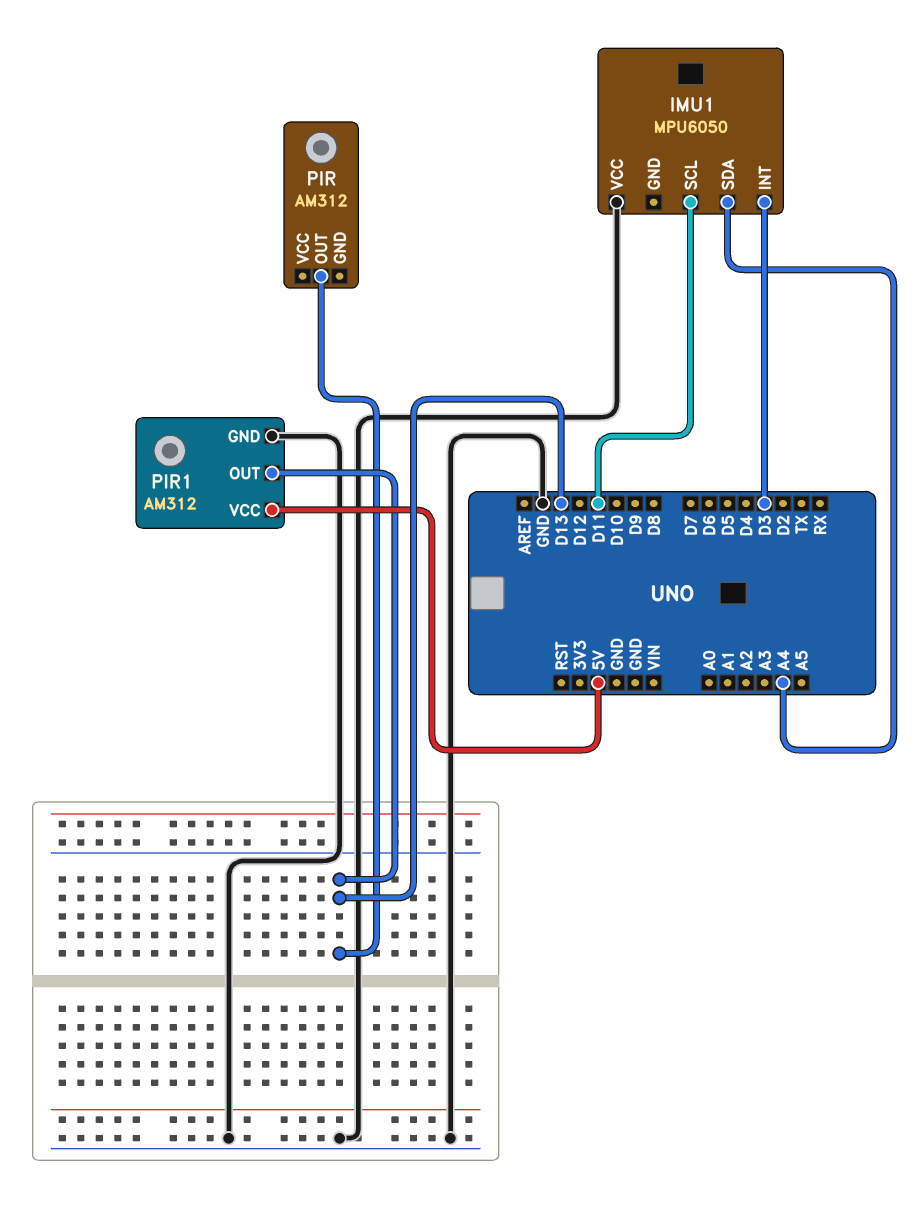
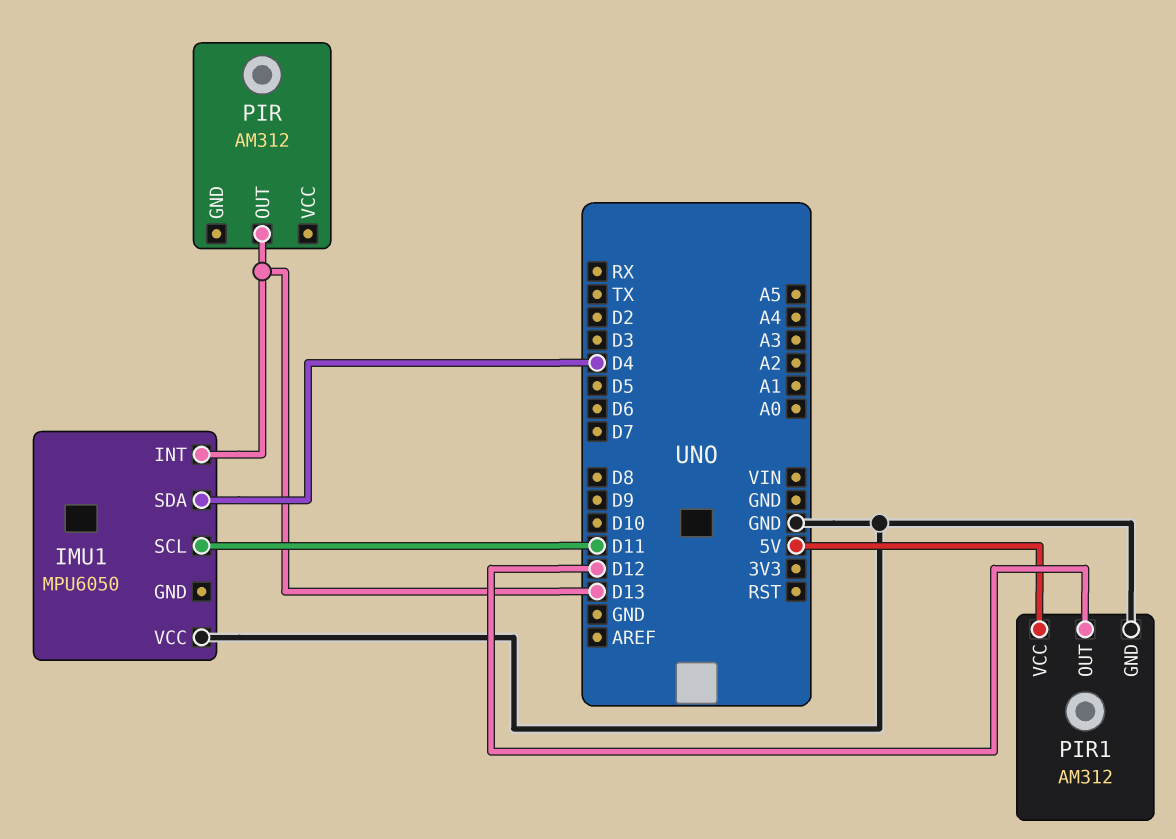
IMU1 pin INT: D3 -> D13
IMU1 pin SDA: A4 -> D4
PIR1 pin OUT: D13 -> D12

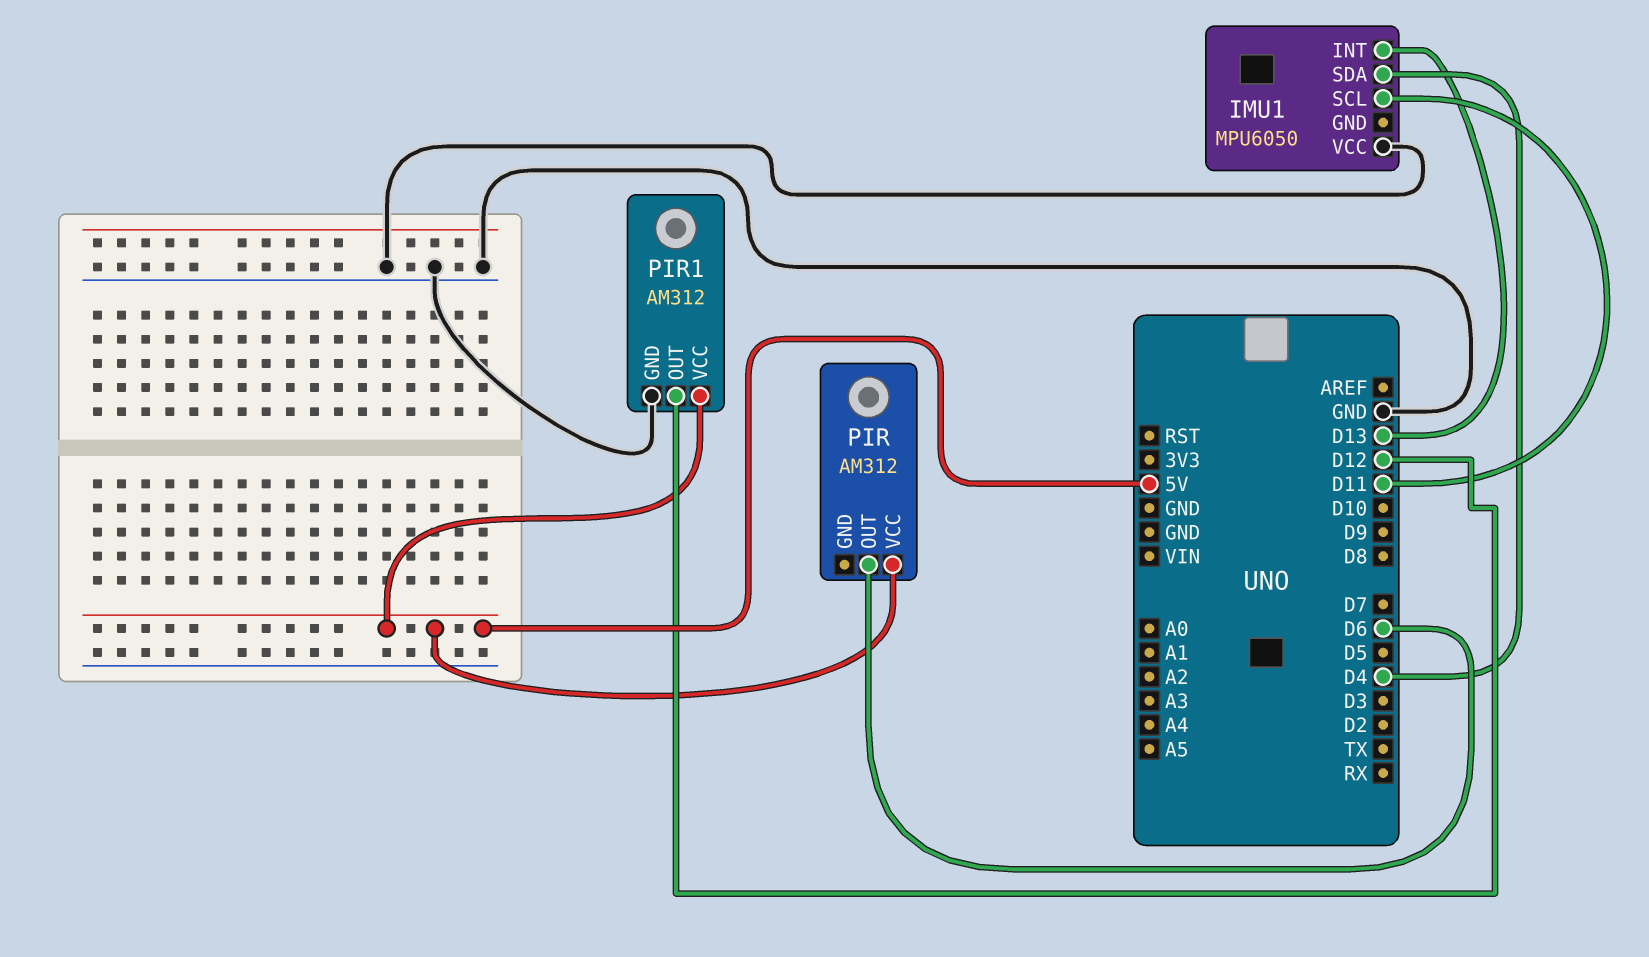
PIR pin OUT: D13 -> D6
PIR pin VCC: none -> 5V

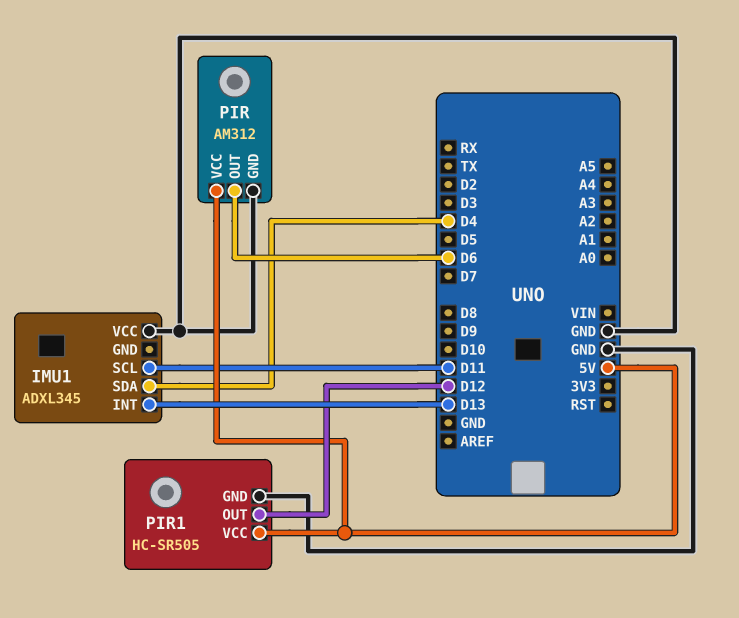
IMU1: MPU6050 -> ADXL345
PIR pin GND: none -> GND
PIR1: AM312 -> HC-SR505

